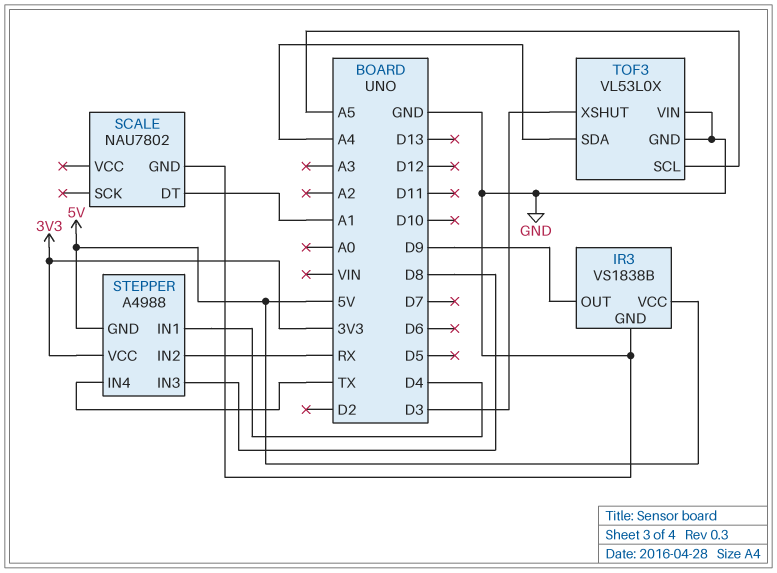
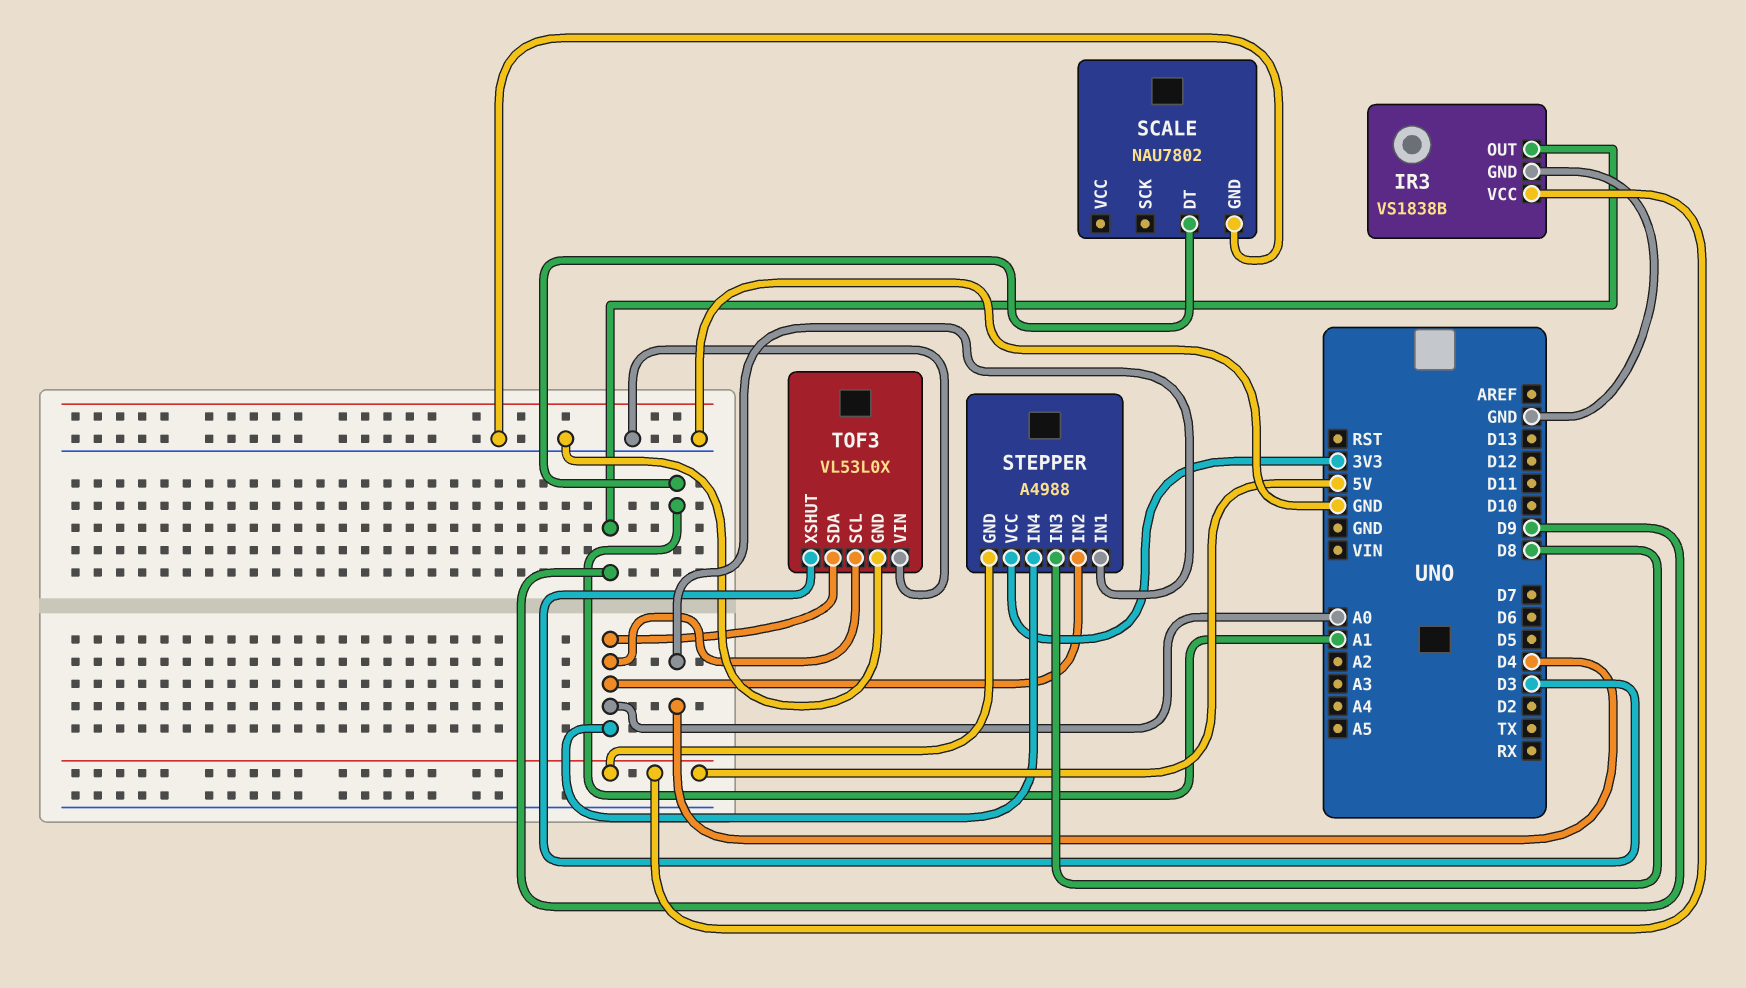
STEPPER pin IN2: RX -> A0
STEPPER pin IN4: TX -> A0
TOF3 pin SCL: A5 -> A0
TOF3 pin SDA: A4 -> A0

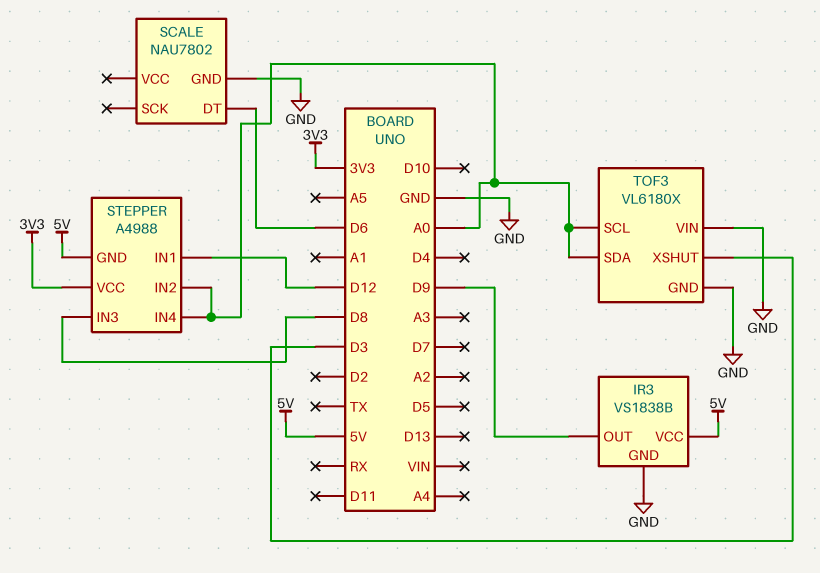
SCALE pin DT: A1 -> D6
STEPPER pin IN1: D4 -> D12
TOF3: VL53L0X -> VL6180X

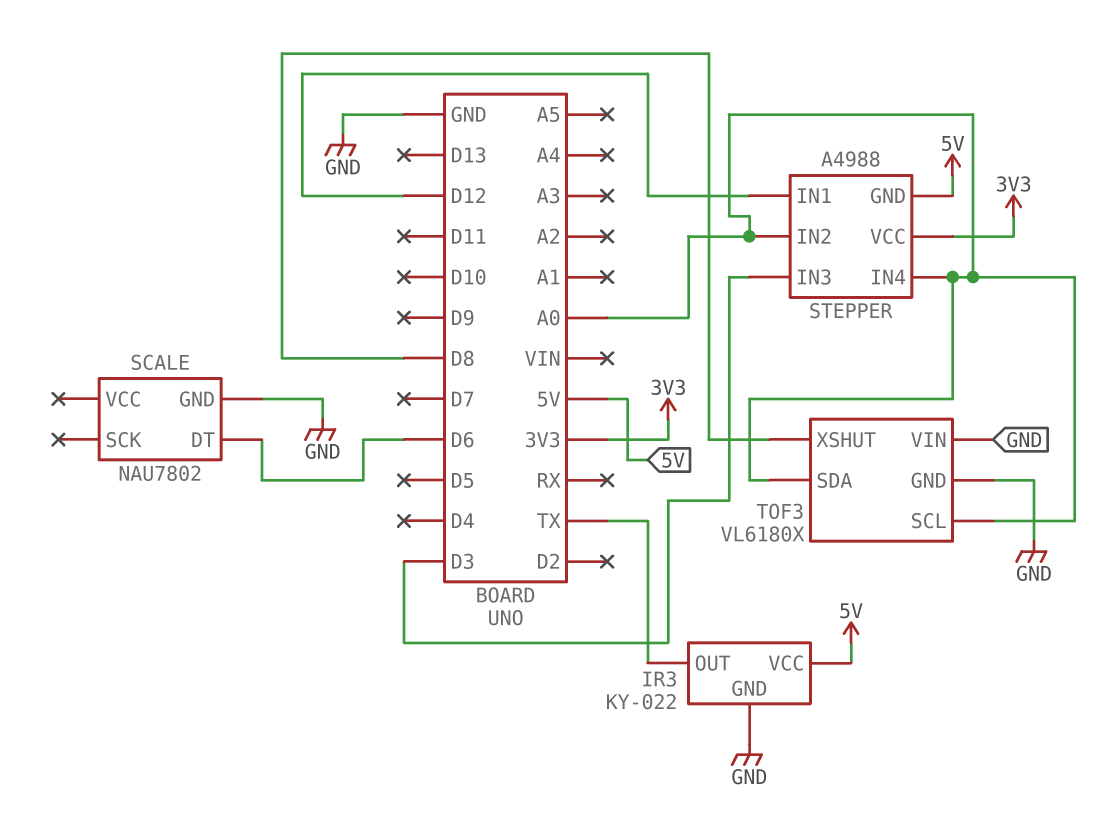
IR3: VS1838B -> KY-022
IR3 pin OUT: D9 -> TX
STEPPER pin IN3: D8 -> D3
TOF3 pin XSHUT: D3 -> D8

